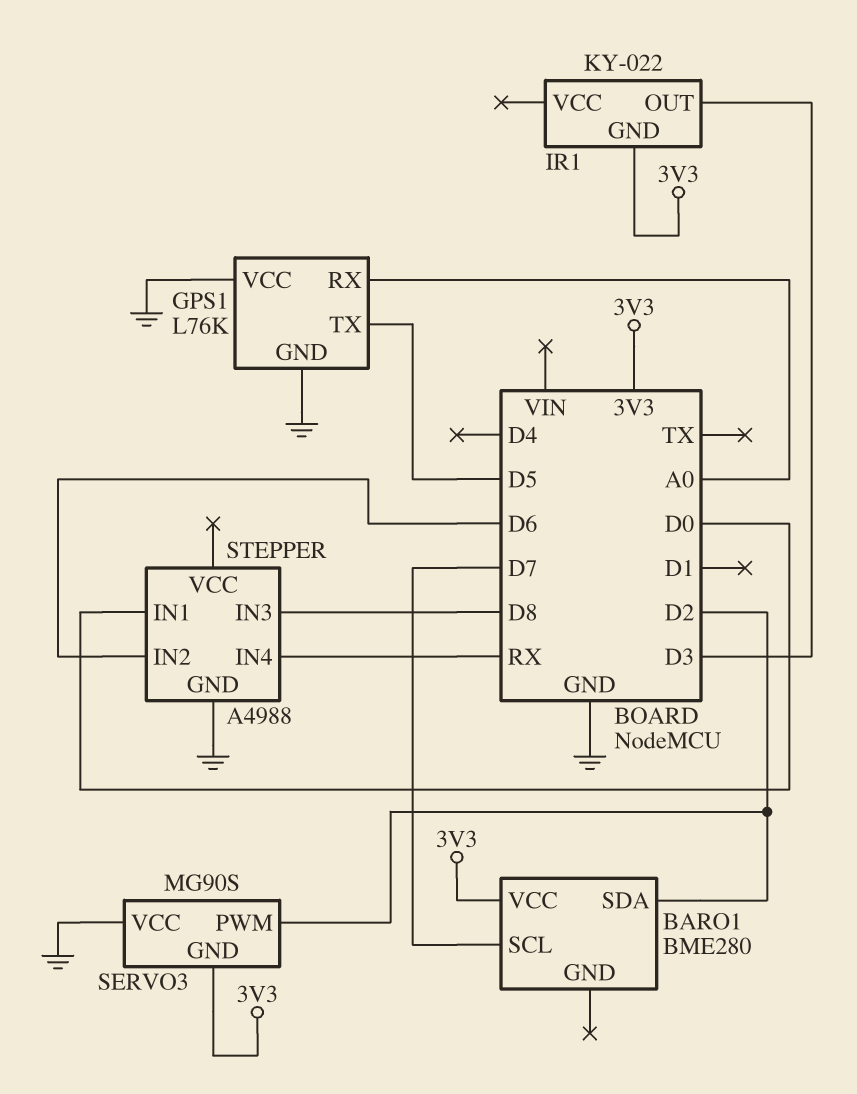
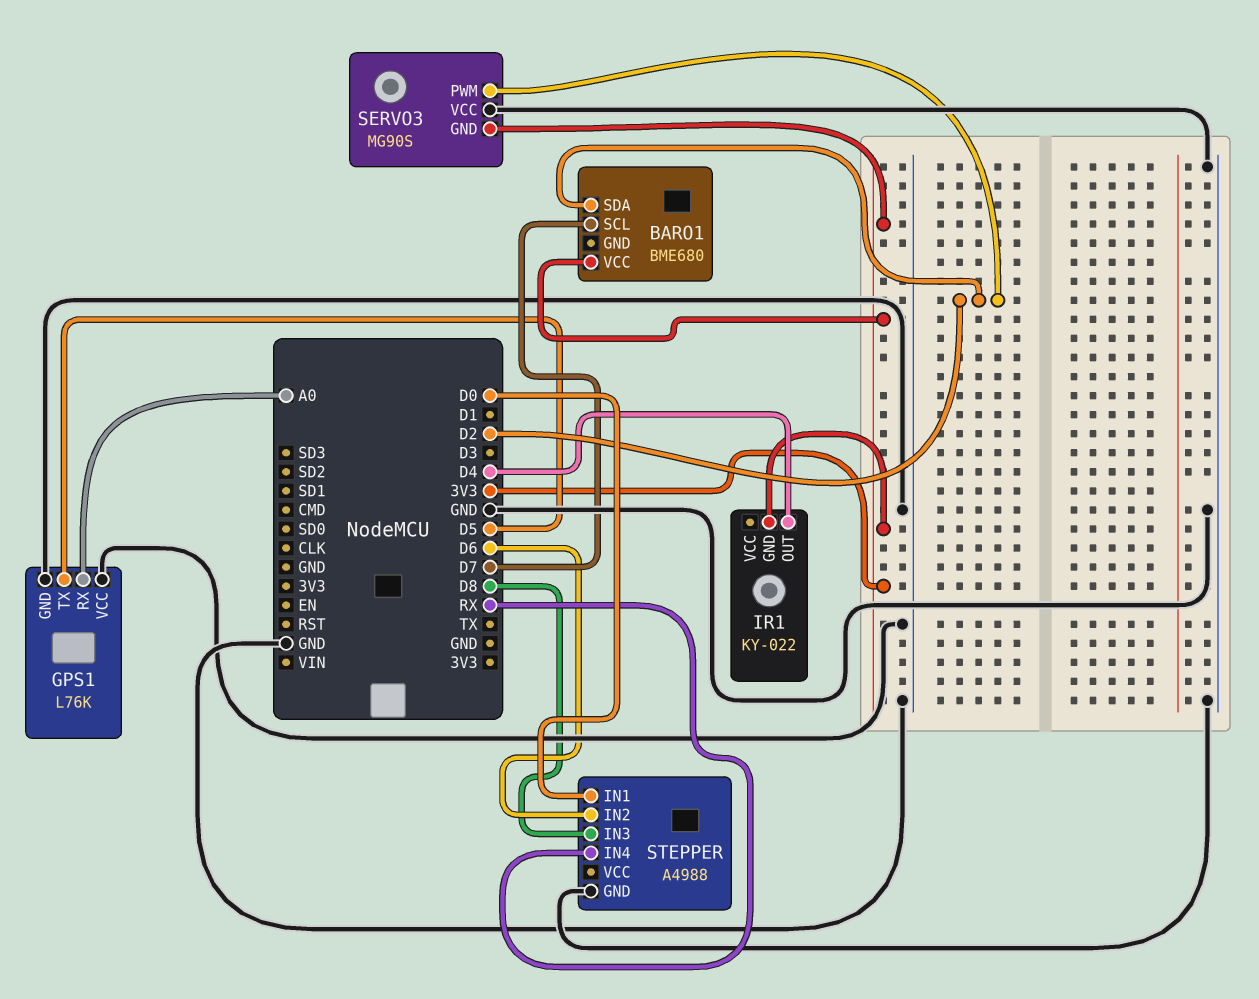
BARO1: BME280 -> BME680
IR1 pin OUT: D3 -> D4

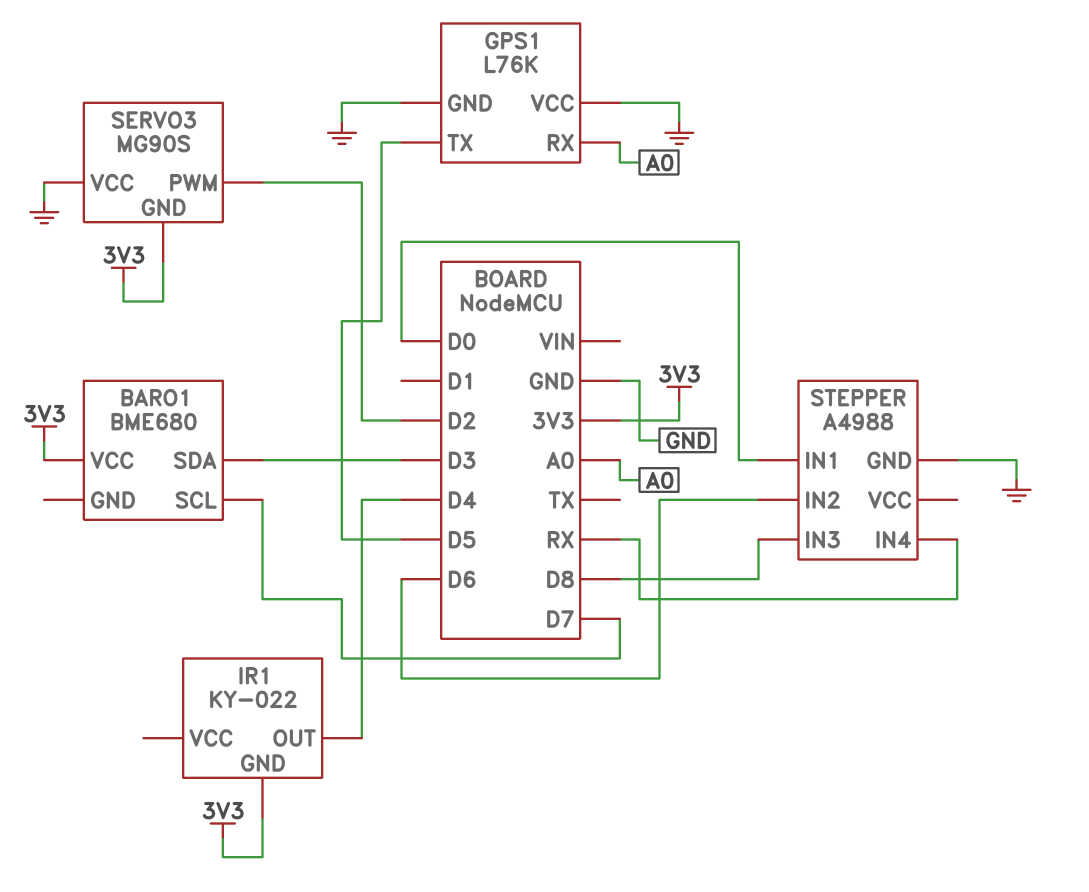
BARO1 pin SDA: D2 -> D3

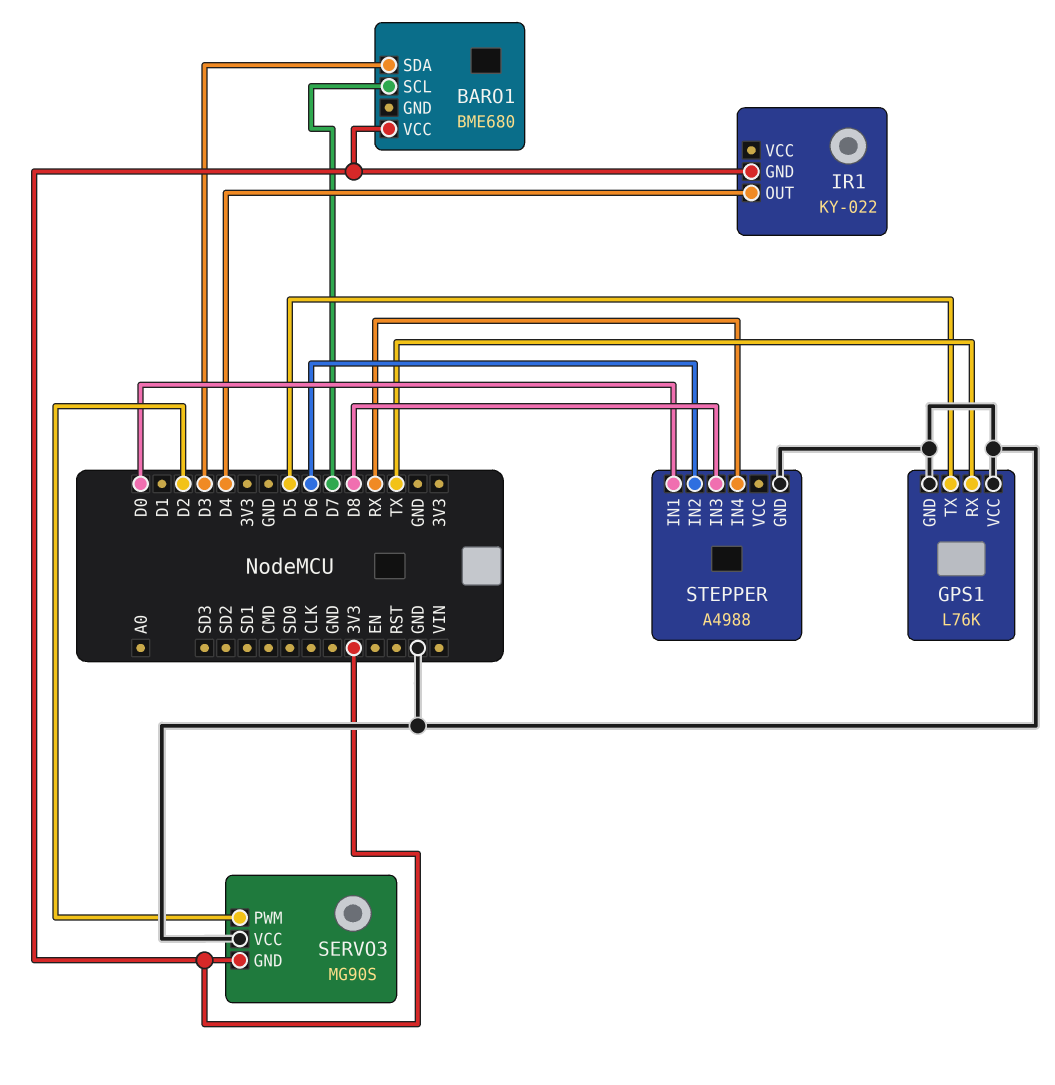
GPS1 pin RX: A0 -> TX

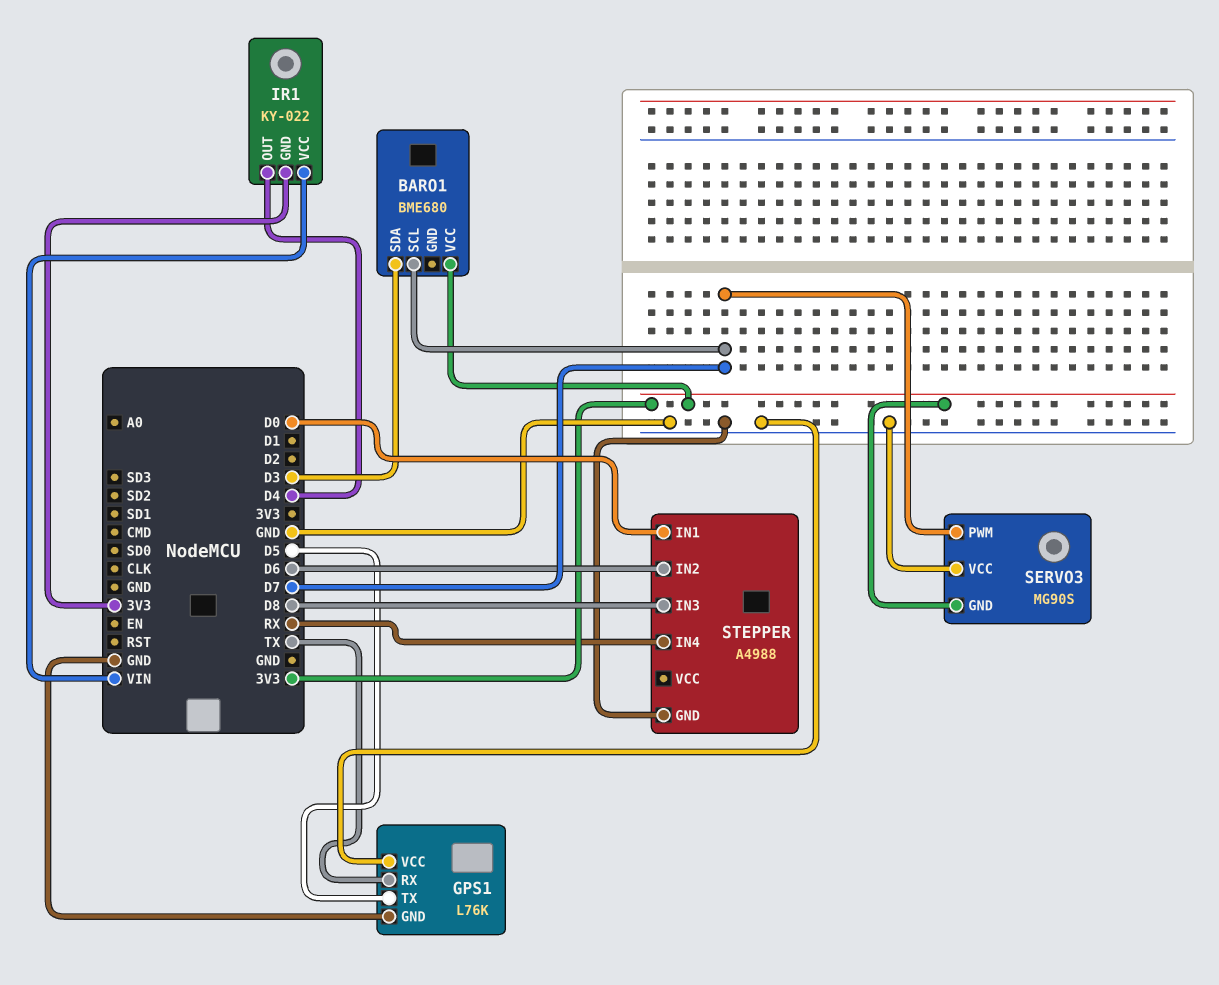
IR1 pin VCC: none -> VIN
SERVO3 pin PWM: D2 -> D7

